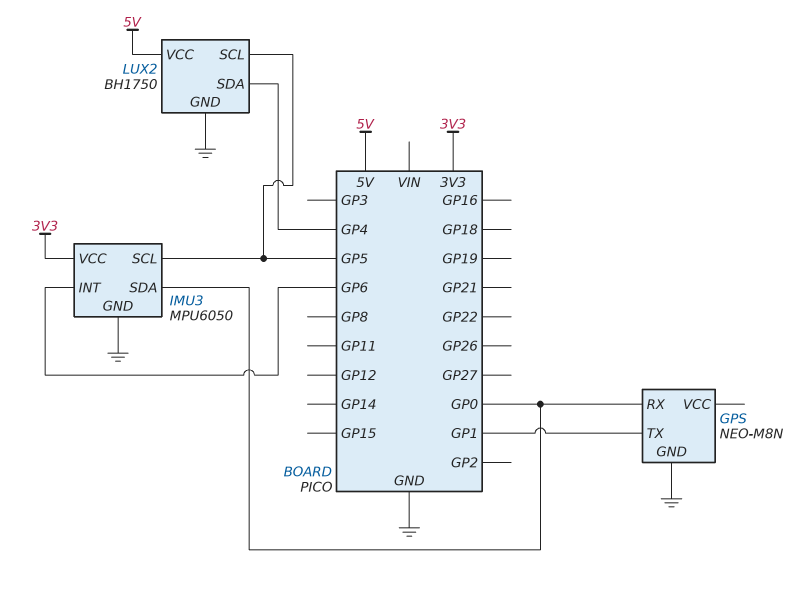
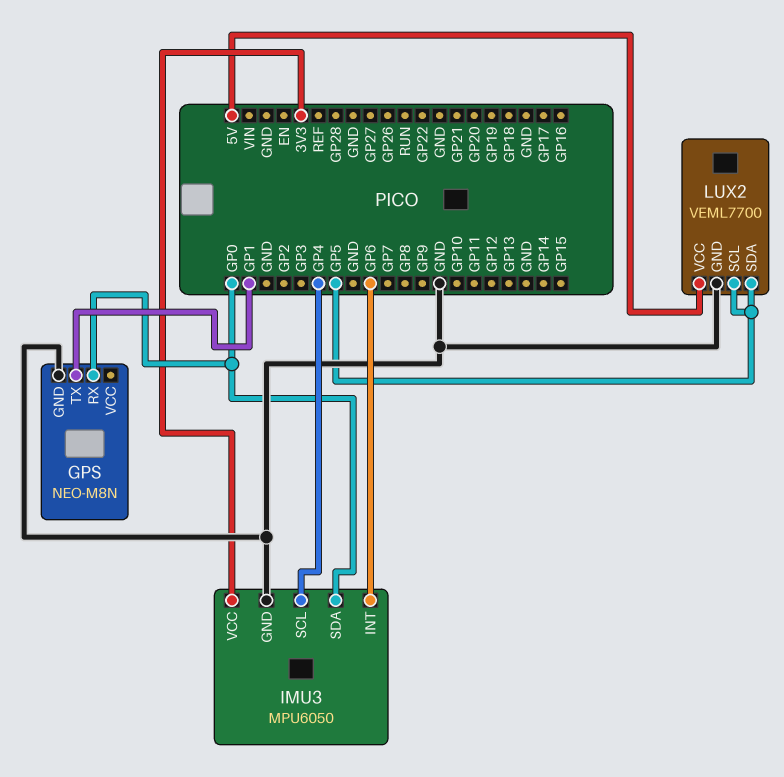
IMU3 pin SCL: GP5 -> GP4
LUX2: BH1750 -> VEML7700
LUX2 pin SDA: GP4 -> GP5

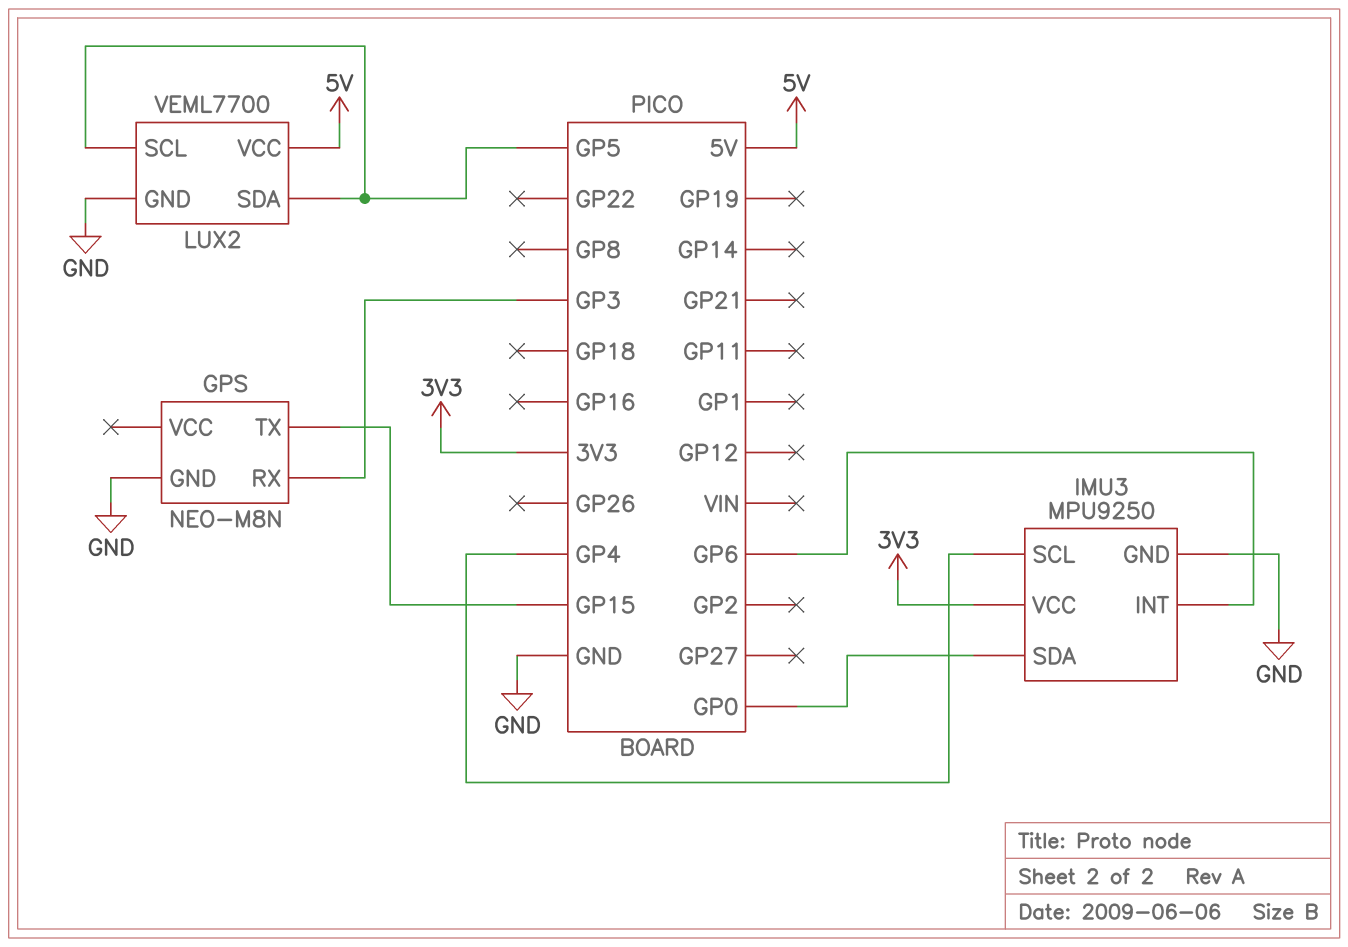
GPS pin RX: GP0 -> GP3
GPS pin TX: GP1 -> GP15
IMU3: MPU6050 -> MPU9250

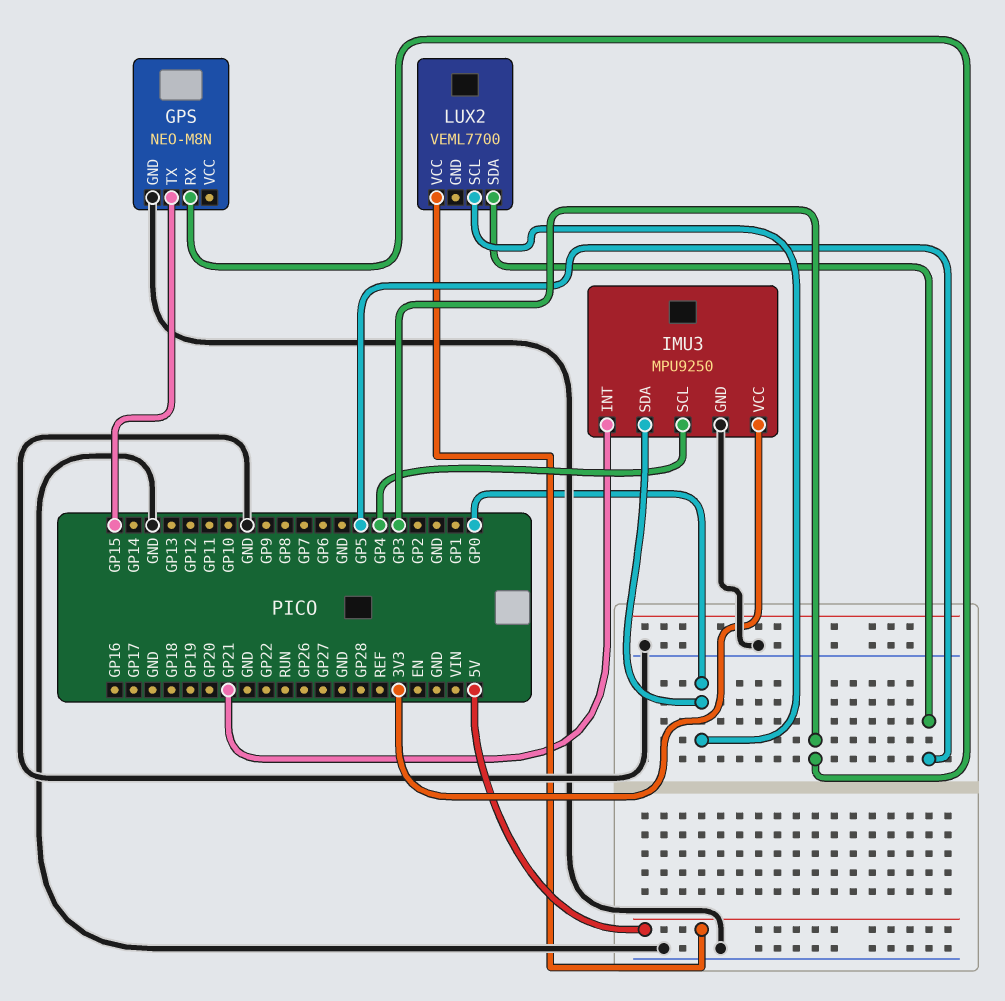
IMU3 pin INT: GP6 -> GP21
LUX2 pin GND: GND -> none
LUX2 pin SCL: GP5 -> GP0

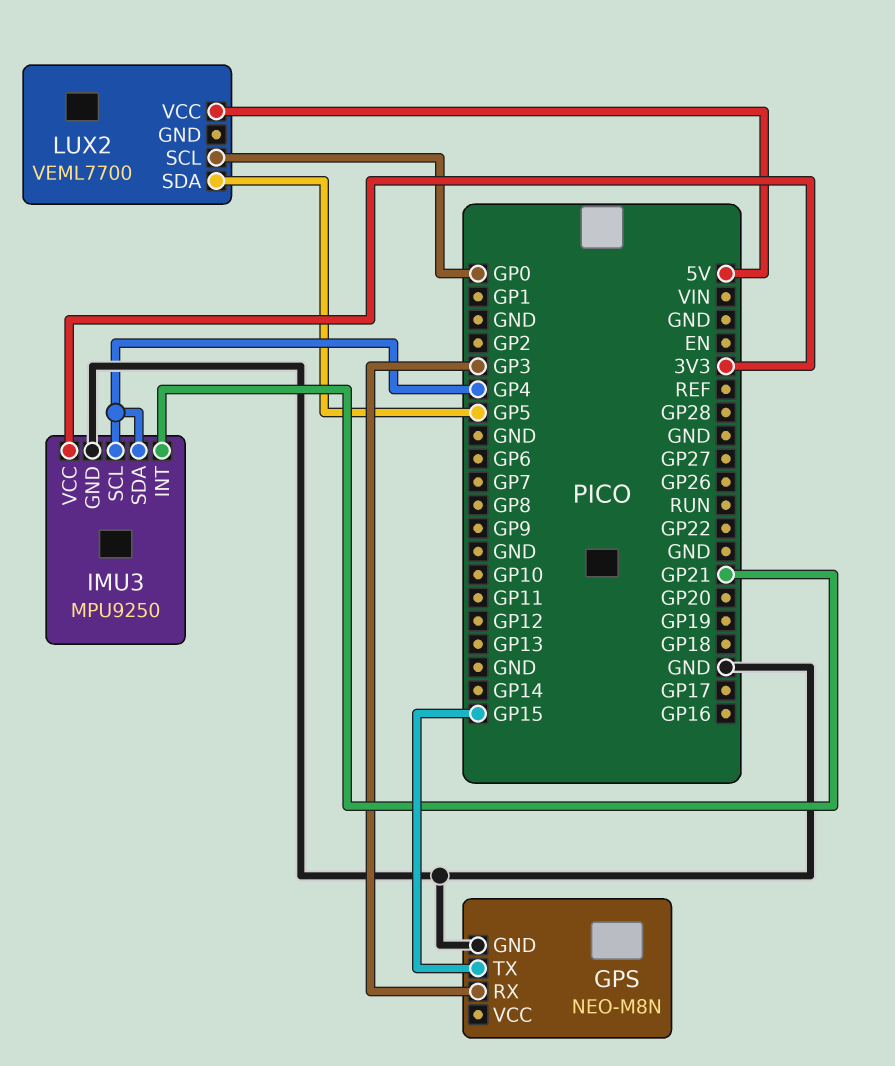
IMU3 pin SDA: GP0 -> GP4

